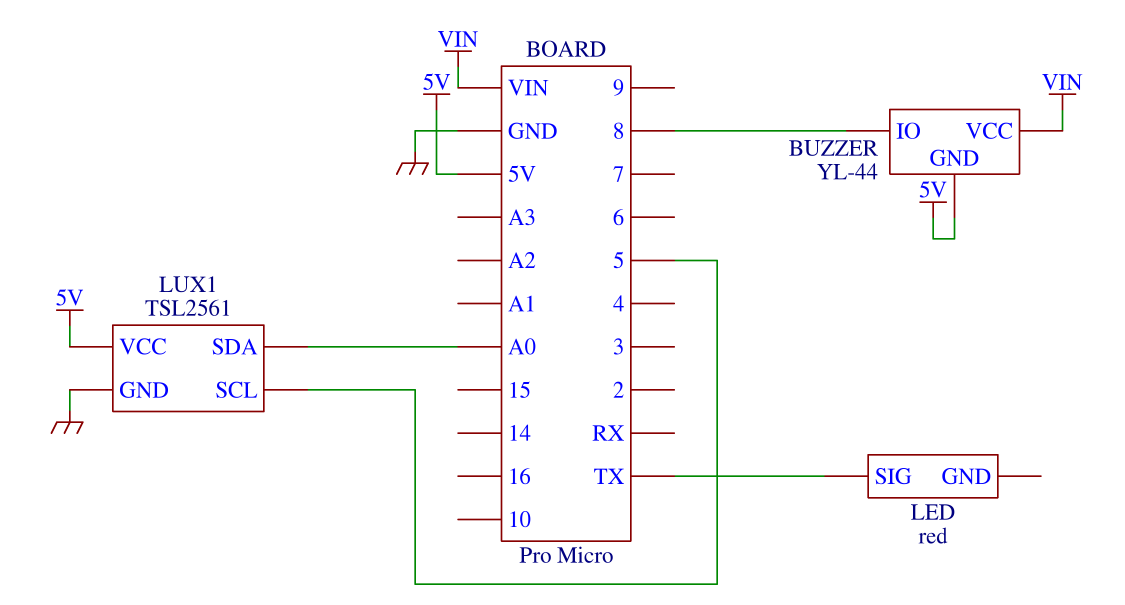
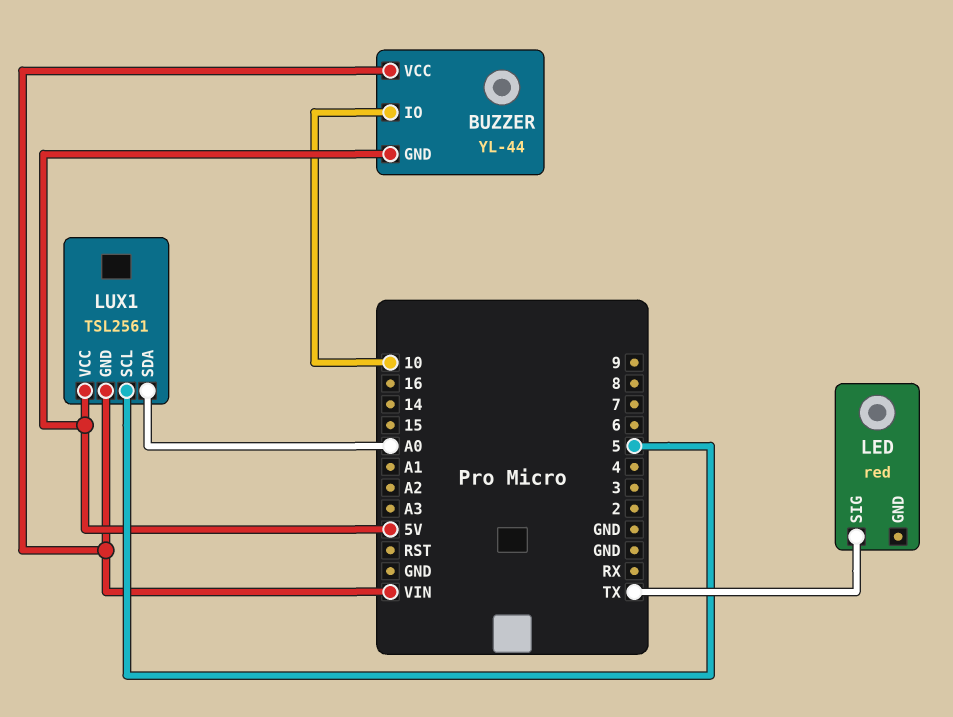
BUZZER pin IO: 8 -> 10
LUX1 pin GND: GND -> VIN

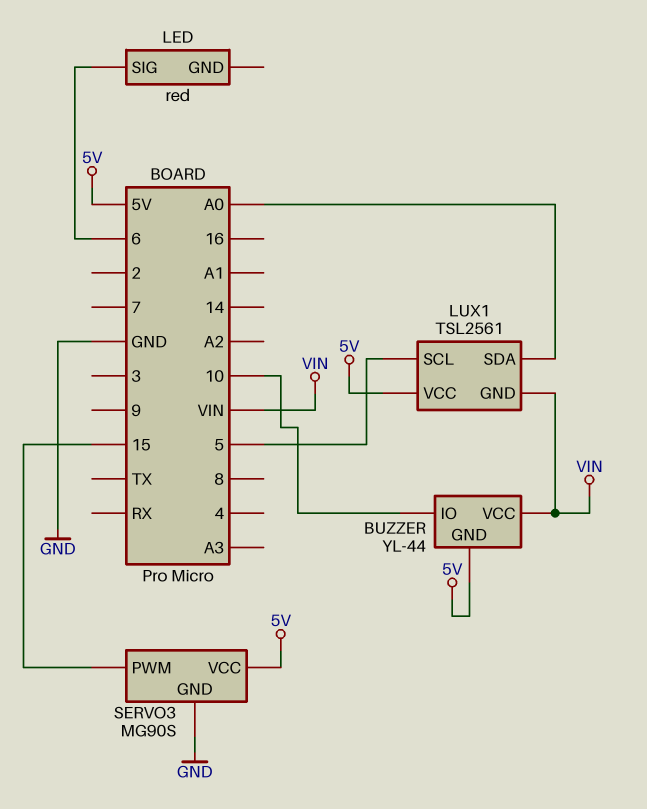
LED pin SIG: TX -> 6
SERVO3: none -> MG90S
SERVO3 pin GND: none -> GND
SERVO3 pin PWM: none -> 15
SERVO3 pin VCC: none -> 5V

